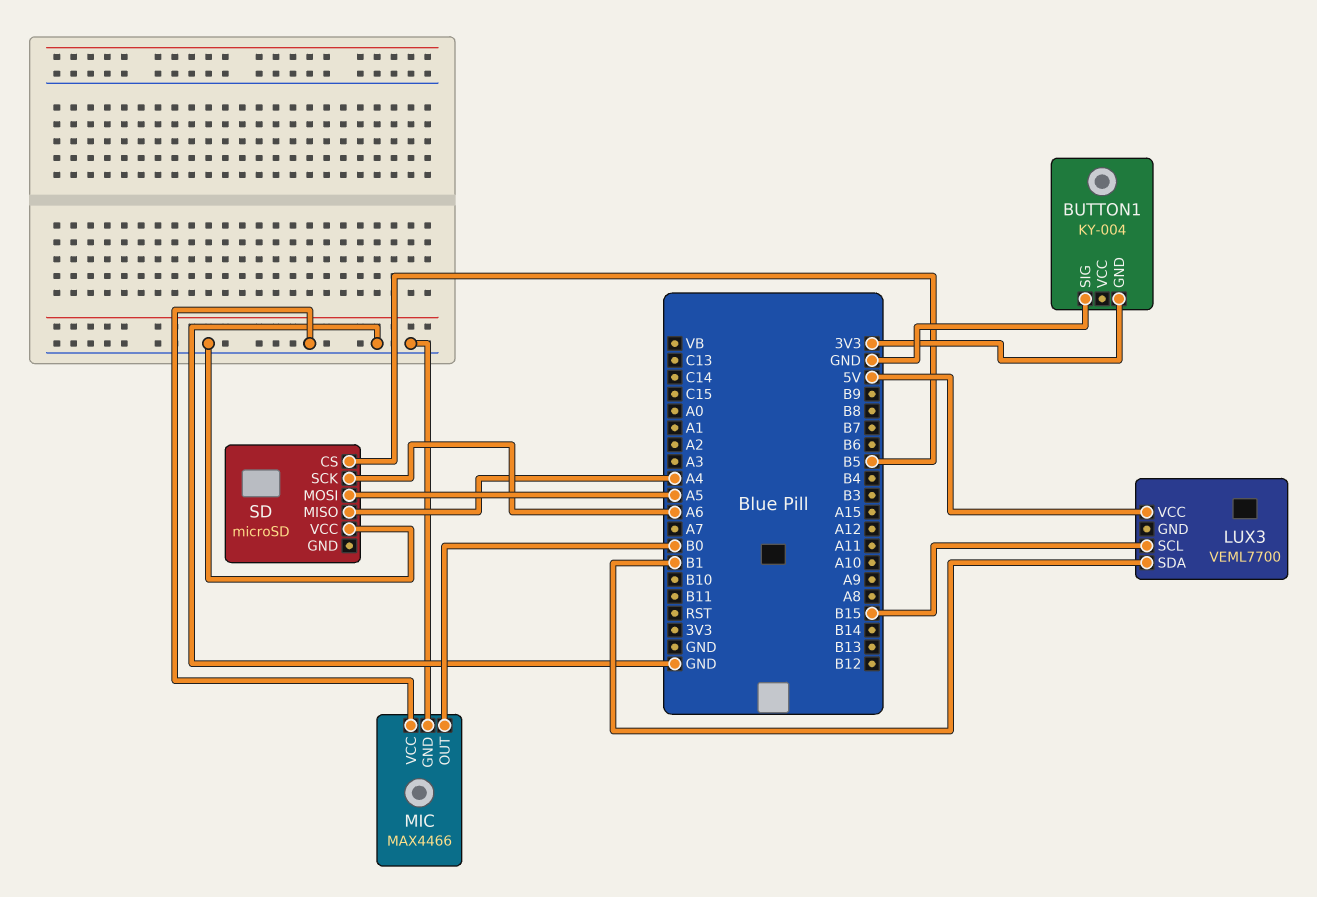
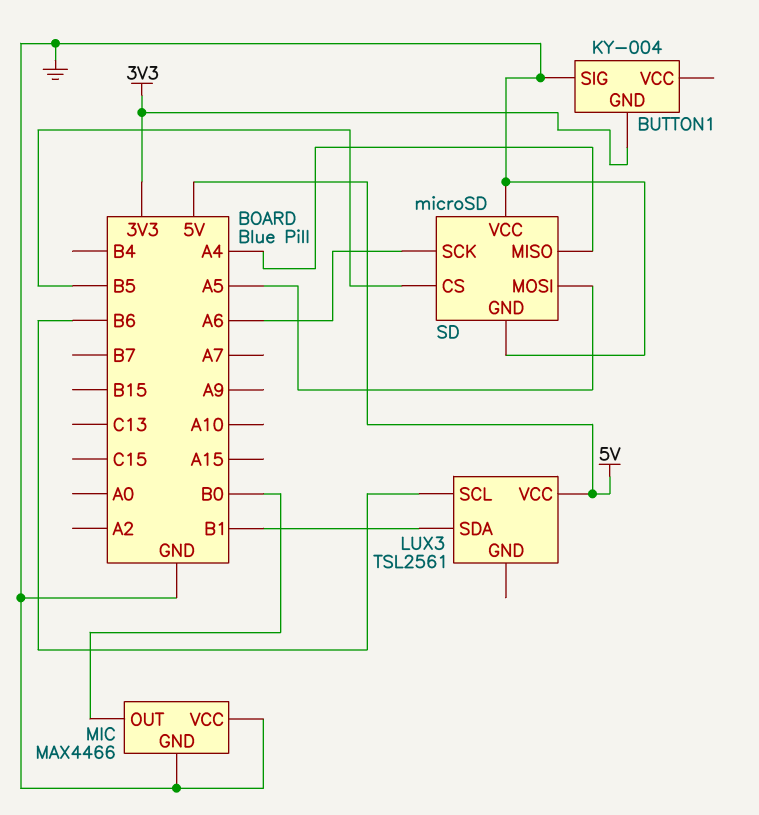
LUX3: VEML7700 -> TSL2561
LUX3 pin SCL: B15 -> B6
SD pin GND: none -> GND

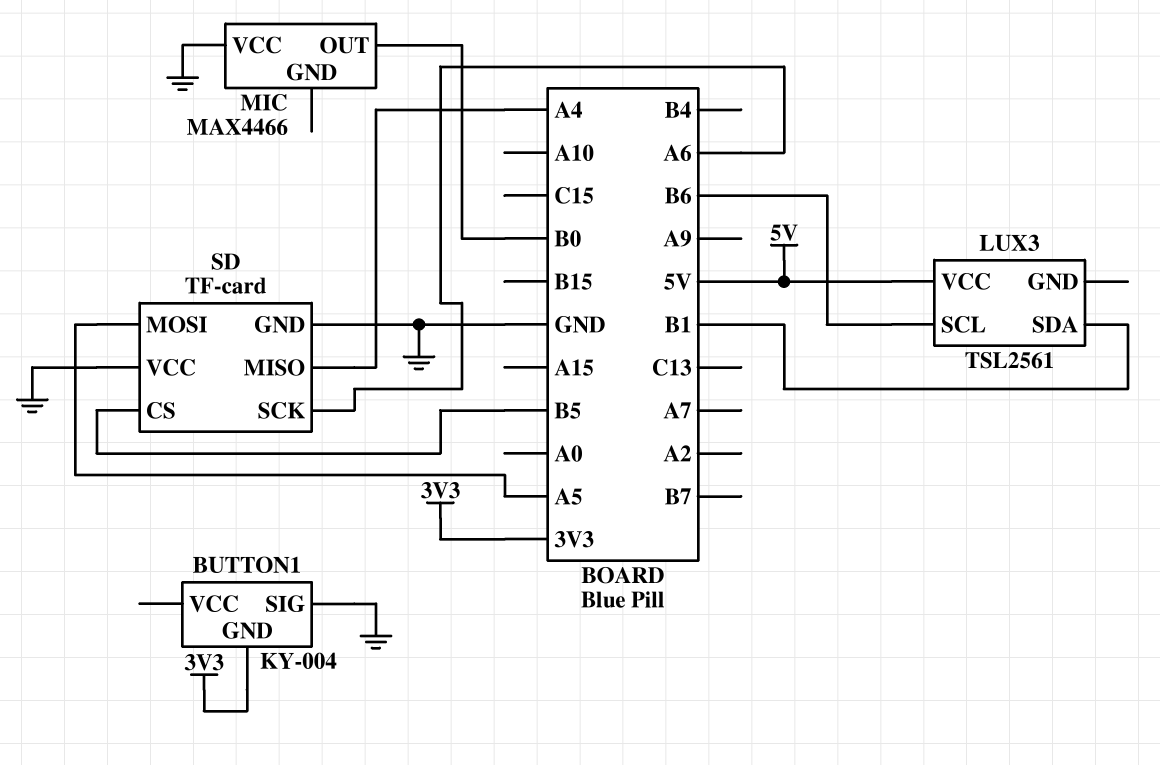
MIC pin GND: GND -> none
SD: microSD -> TF-card

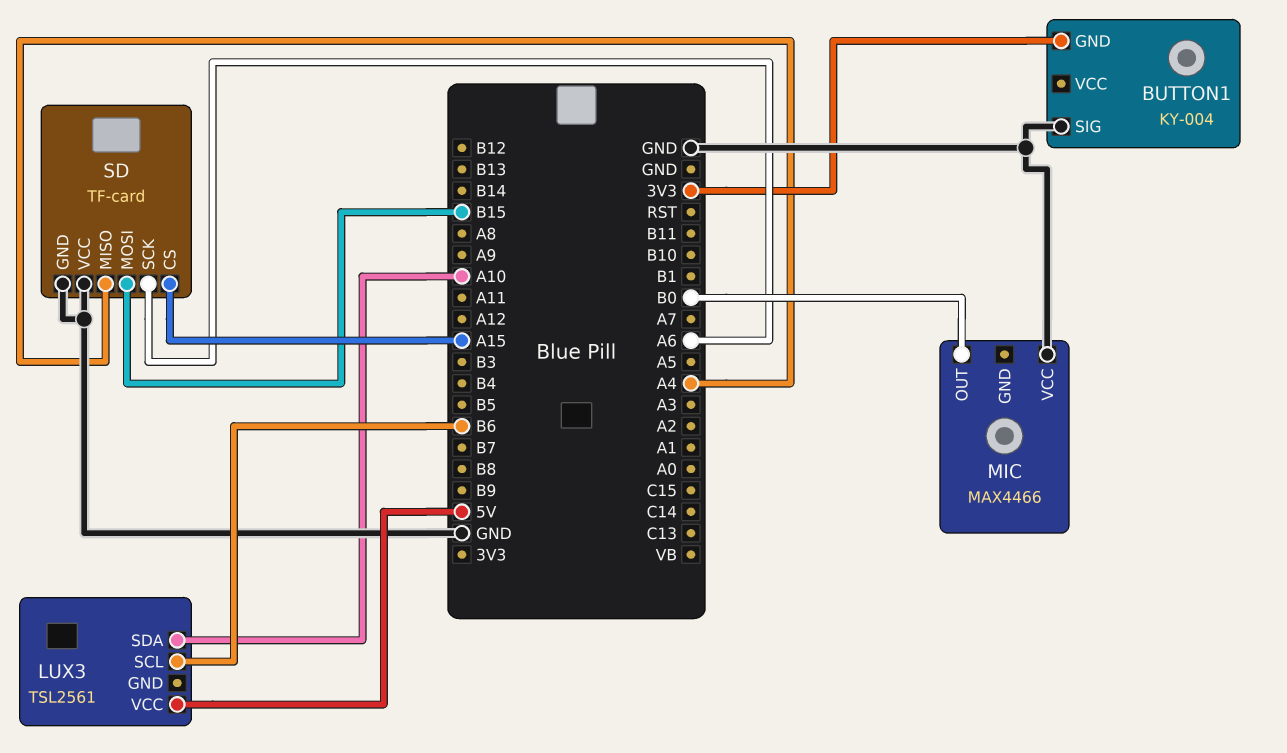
LUX3 pin SDA: B1 -> A10
SD pin CS: B5 -> A15
SD pin MOSI: A5 -> B15

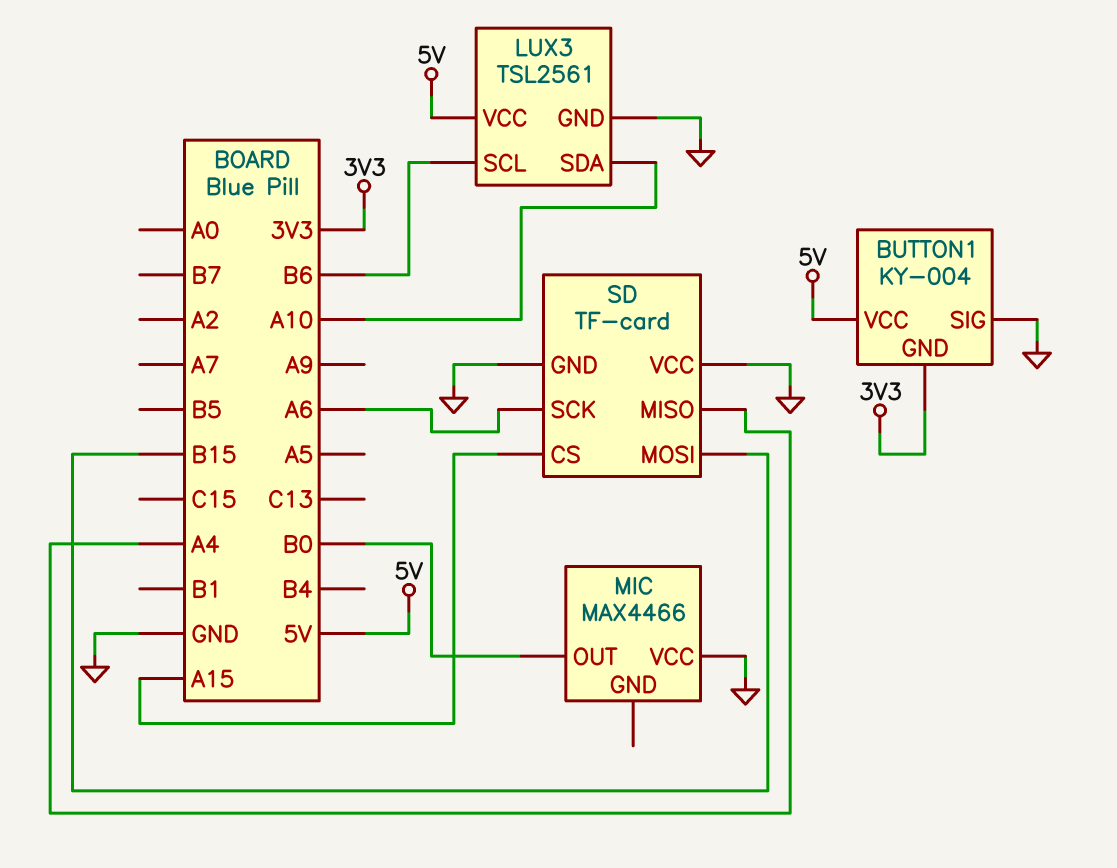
BUTTON1 pin VCC: none -> 5V
LUX3 pin GND: none -> GND

